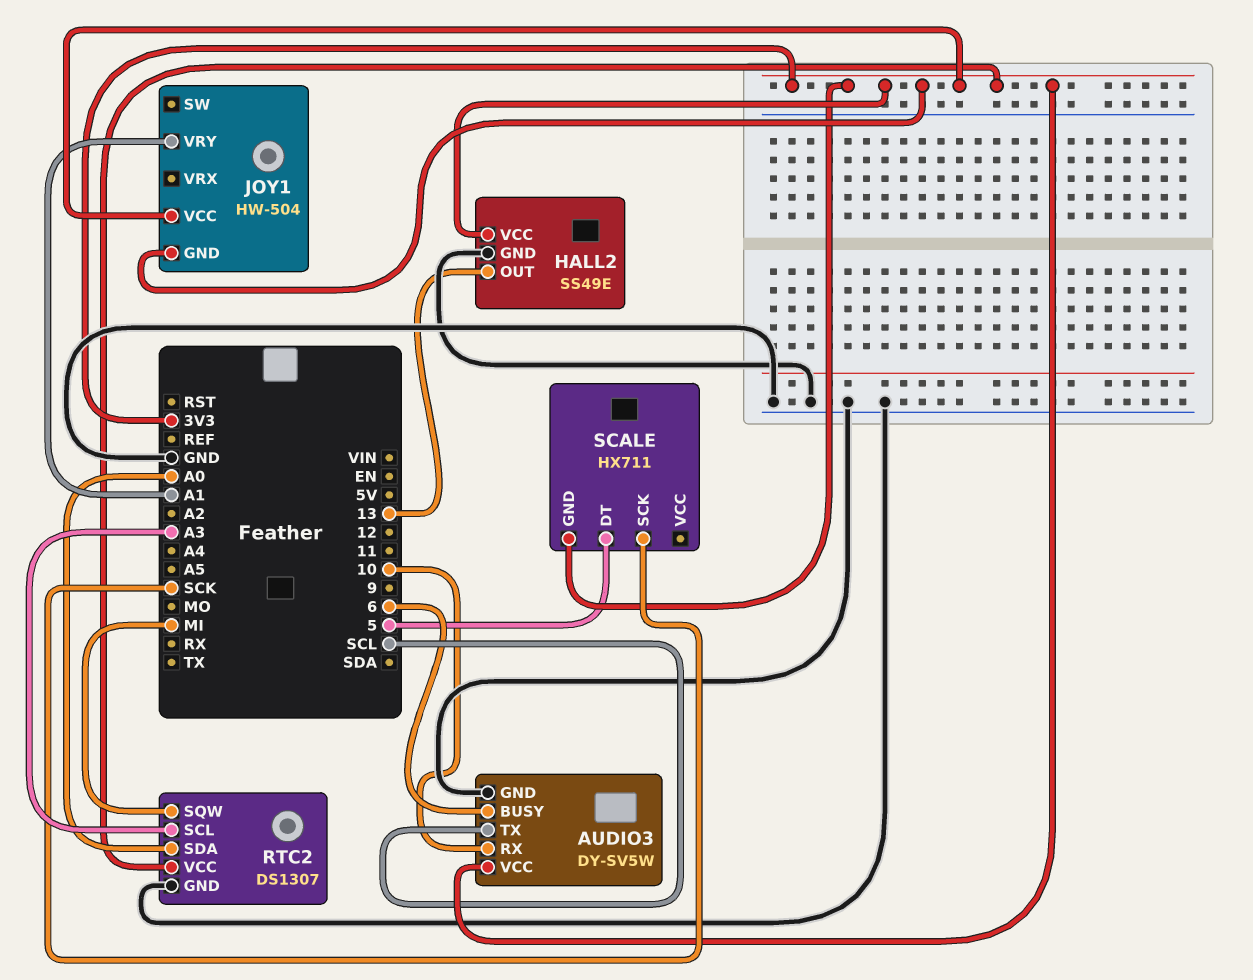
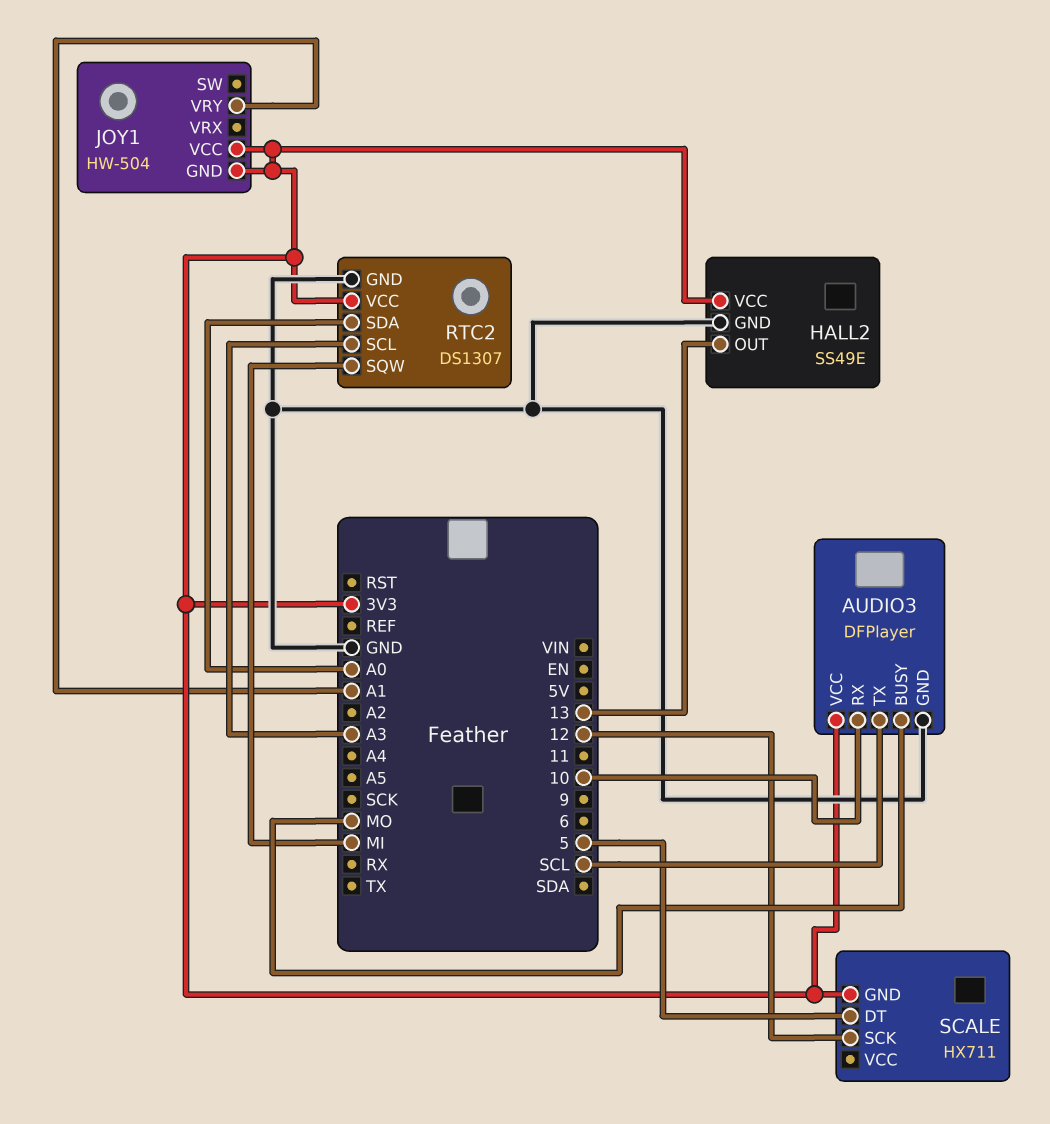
AUDIO3: DY-SV5W -> DFPlayer
AUDIO3 pin BUSY: 6 -> MO
SCALE pin SCK: SCK -> 12

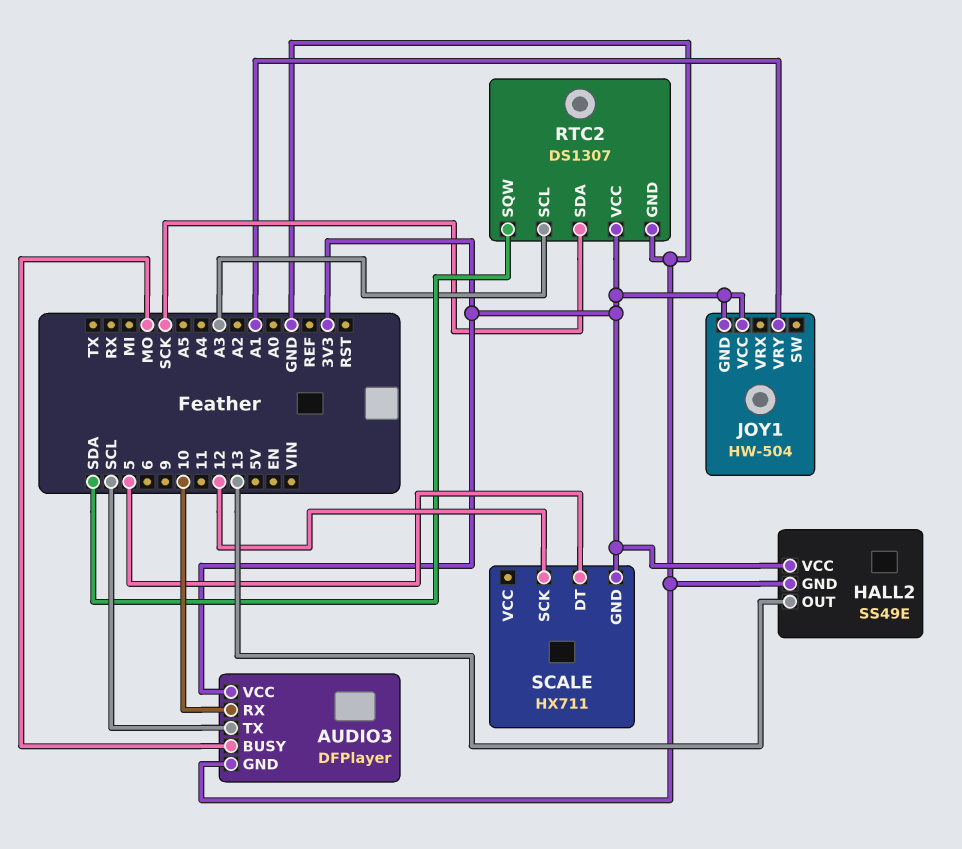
RTC2 pin SDA: A0 -> SCK
RTC2 pin SQW: MI -> SDA

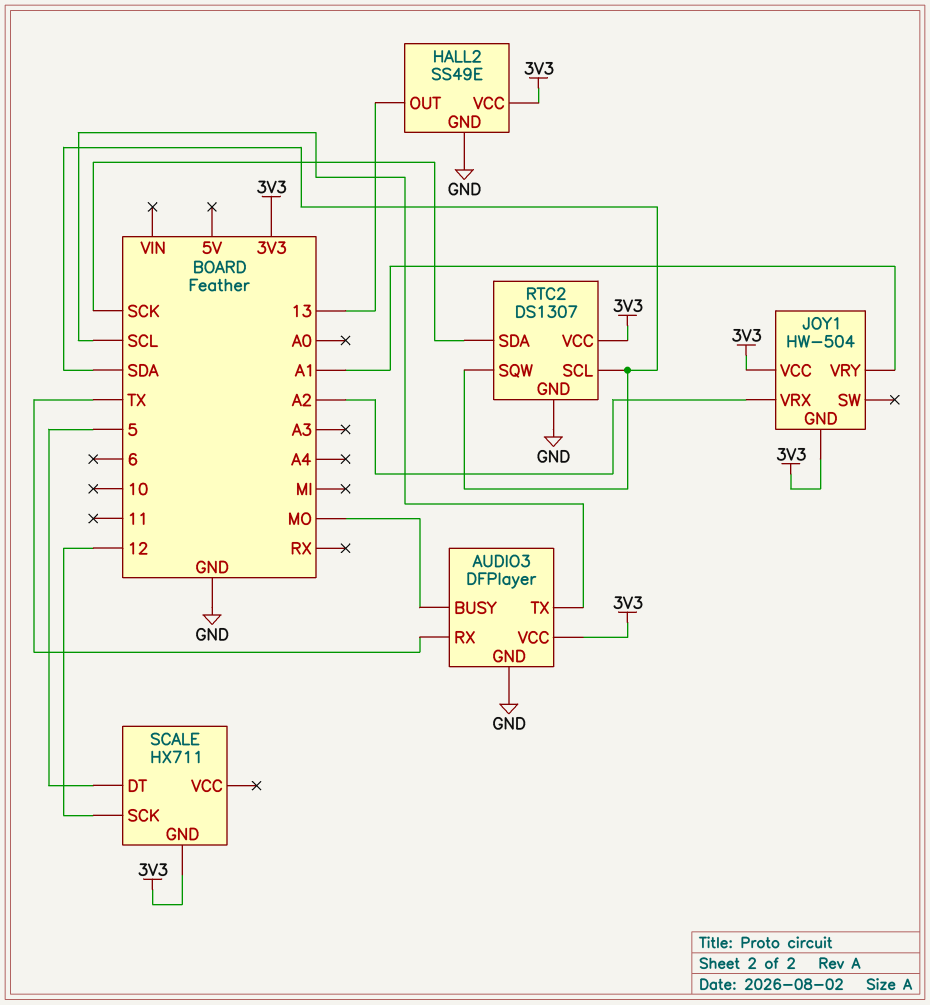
AUDIO3 pin RX: 10 -> TX
JOY1 pin VRX: none -> A2
RTC2 pin SCL: A3 -> SDA

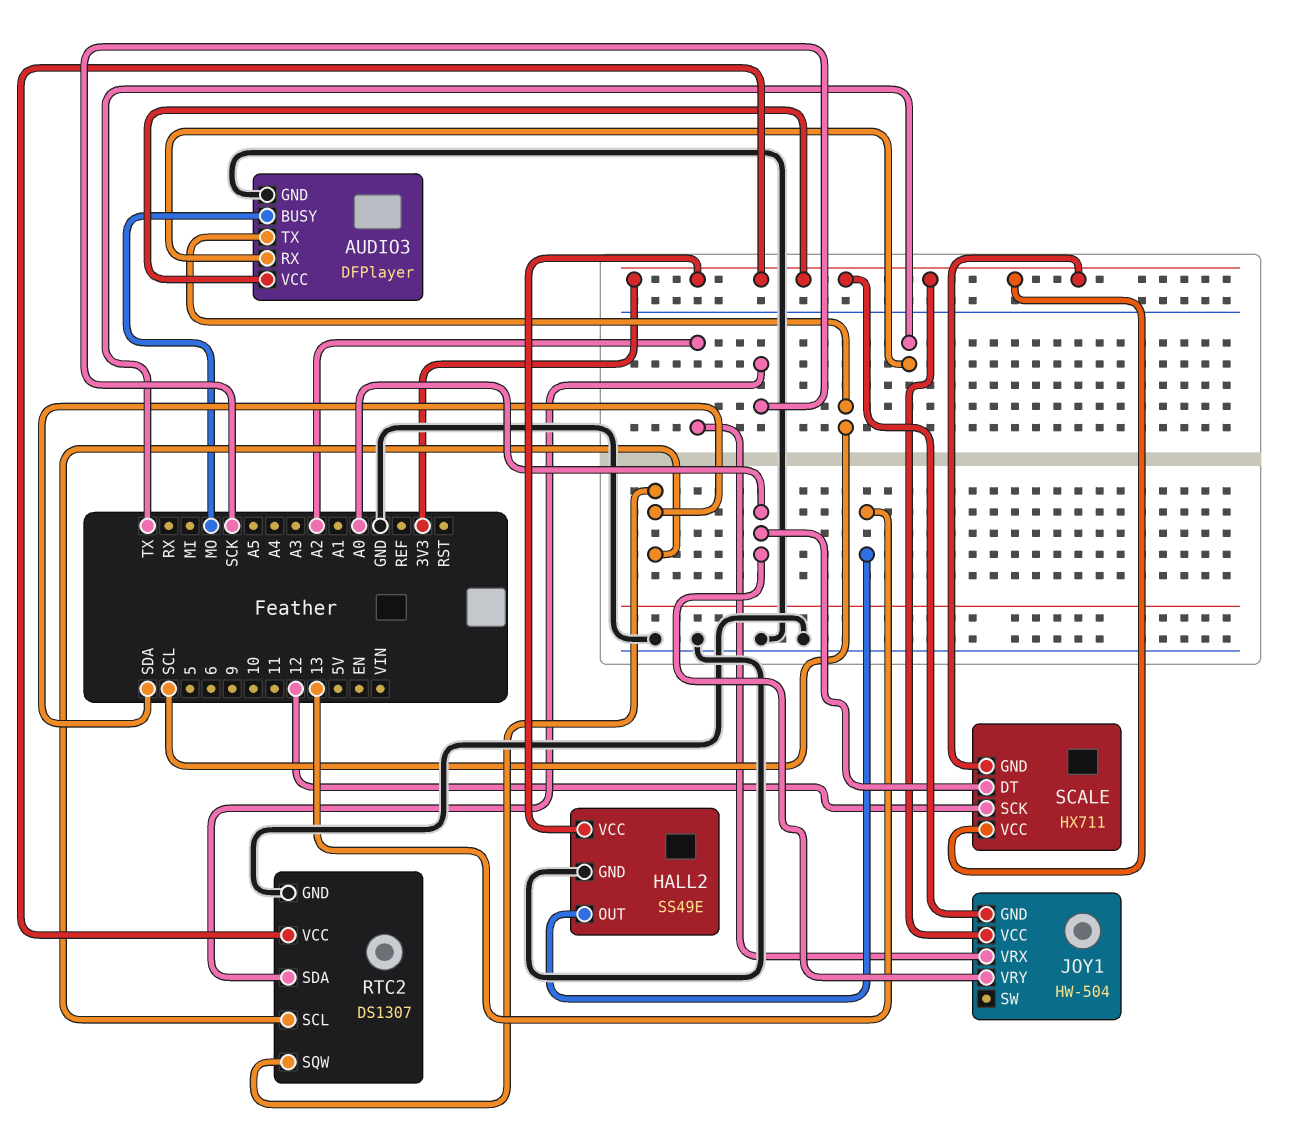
JOY1 pin VRY: A1 -> A0
SCALE pin DT: 5 -> A0
SCALE pin VCC: none -> 3V3

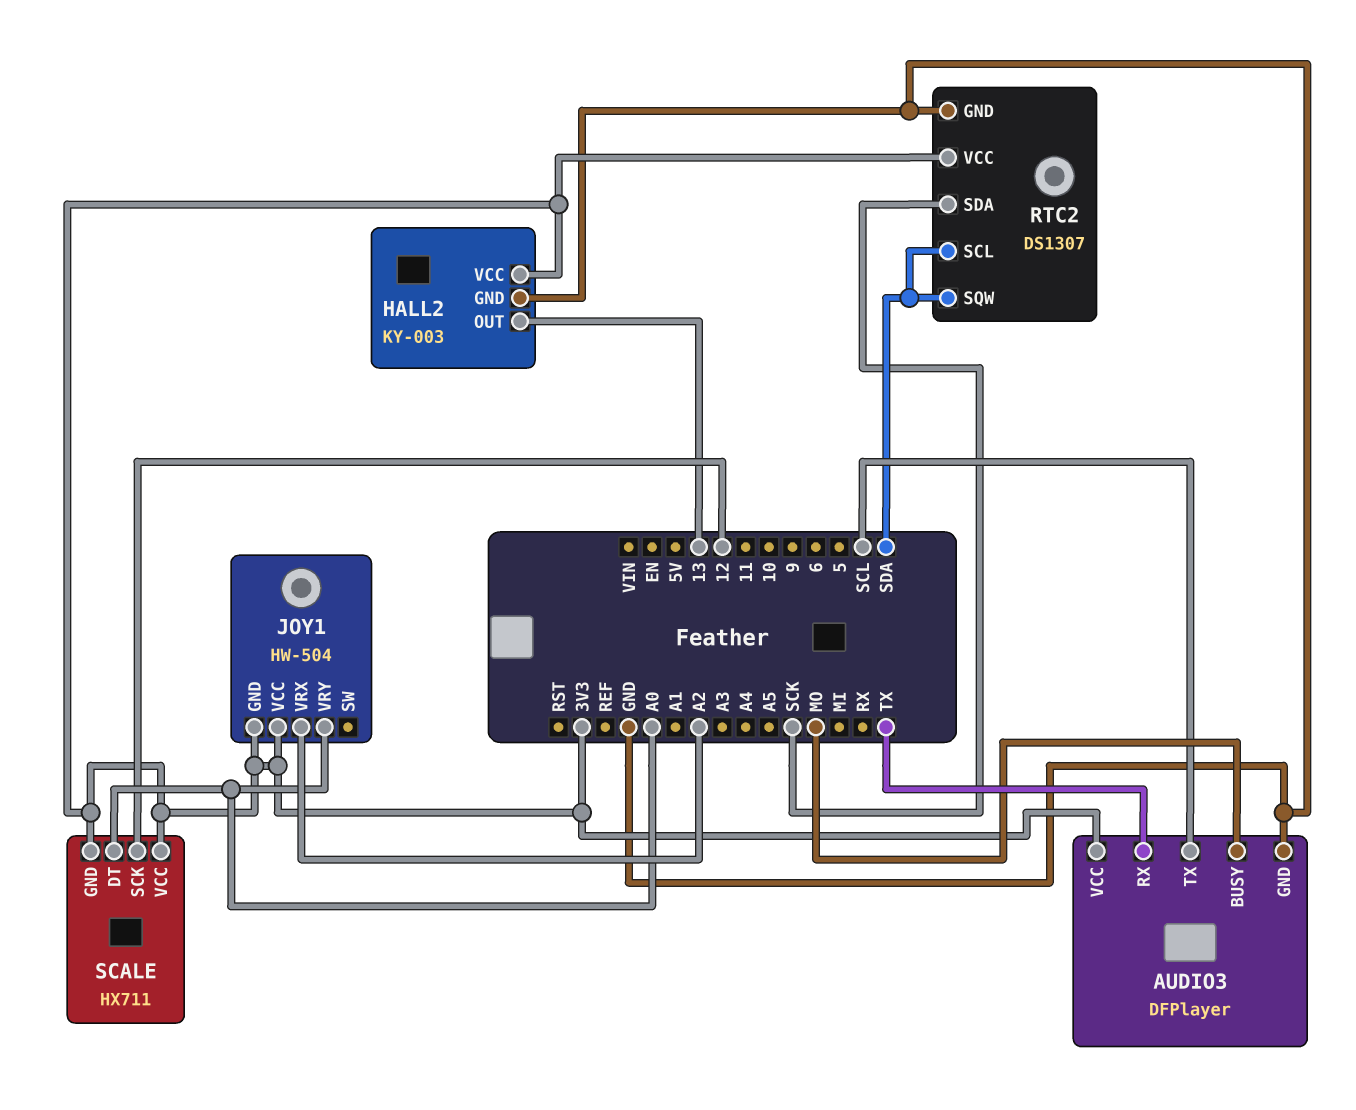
HALL2: SS49E -> KY-003

